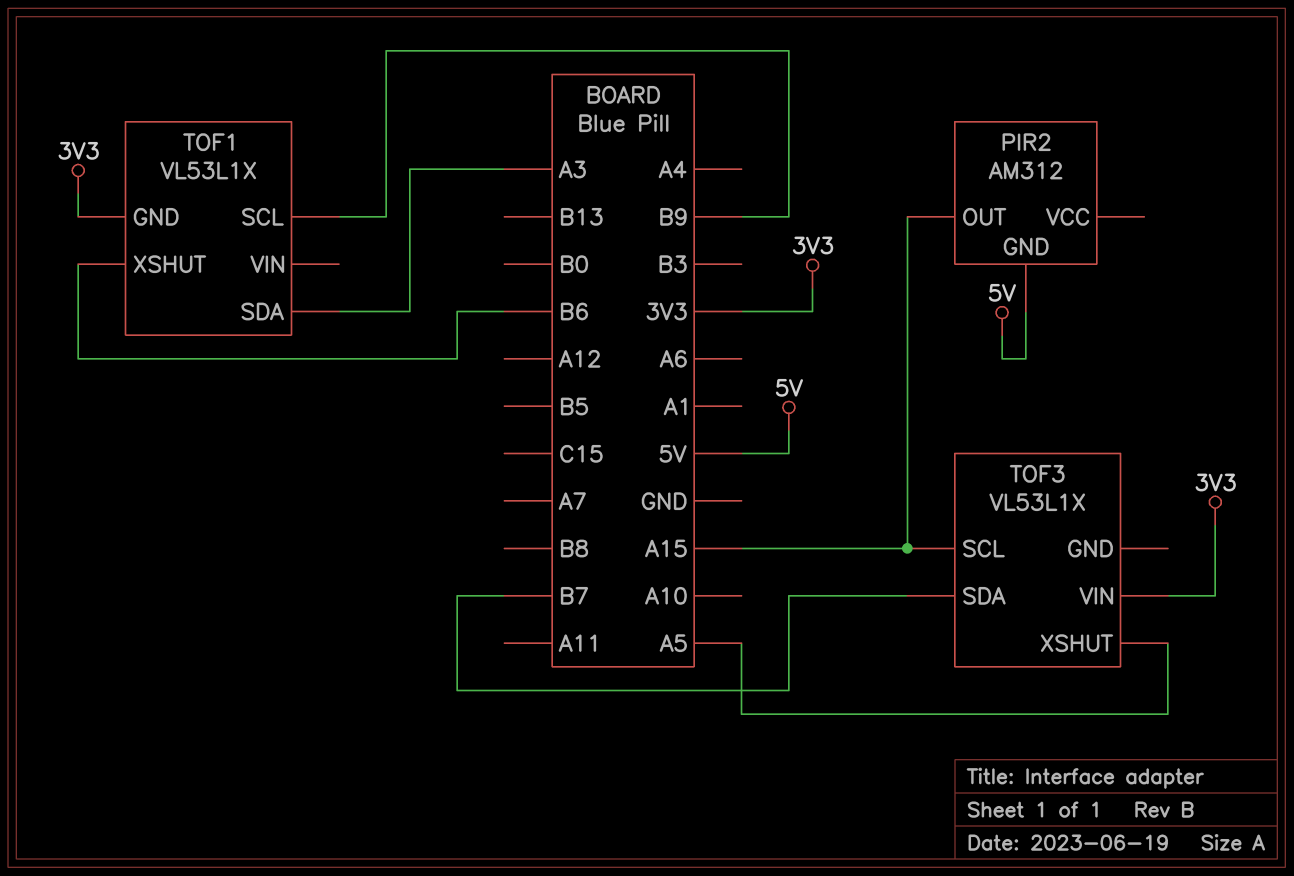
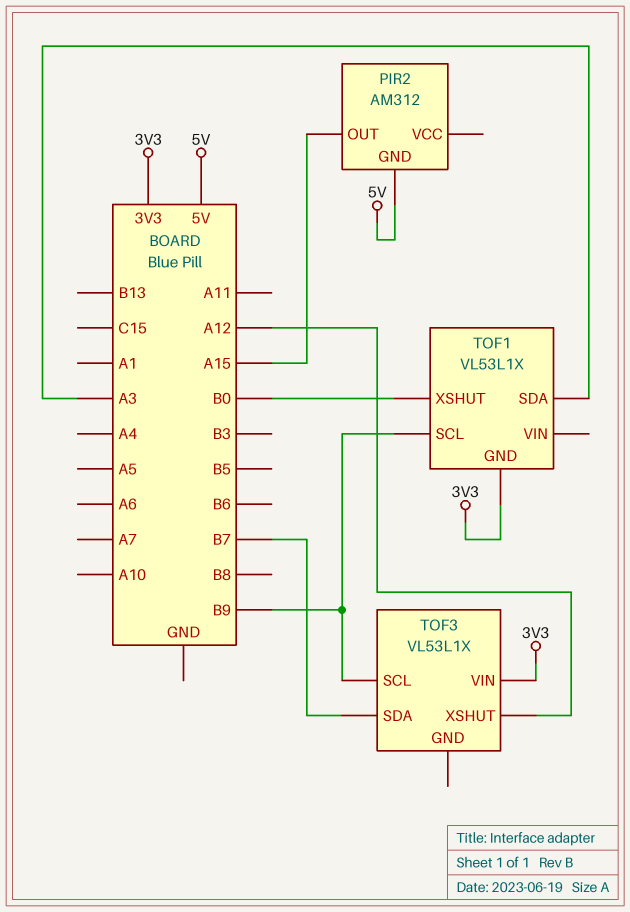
TOF1 pin XSHUT: B6 -> B0
TOF3 pin SCL: A15 -> B9
TOF3 pin XSHUT: A5 -> A12

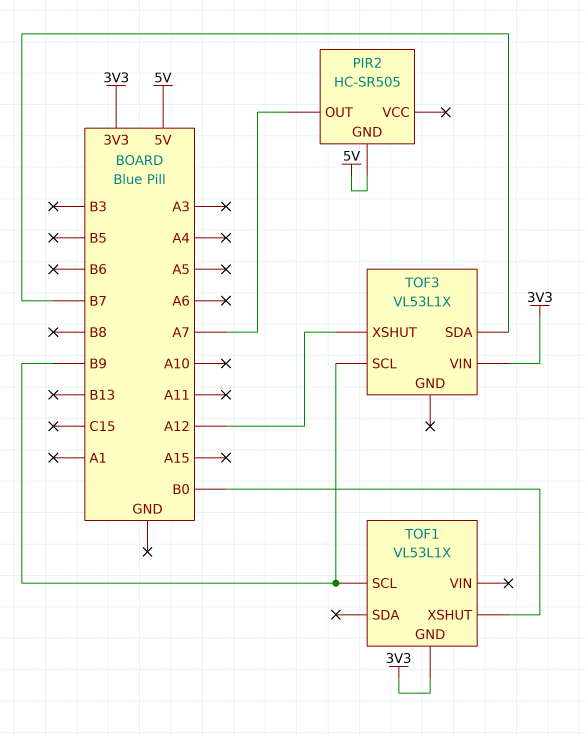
PIR2: AM312 -> HC-SR505
PIR2 pin OUT: A15 -> A7
TOF1 pin SDA: A3 -> none

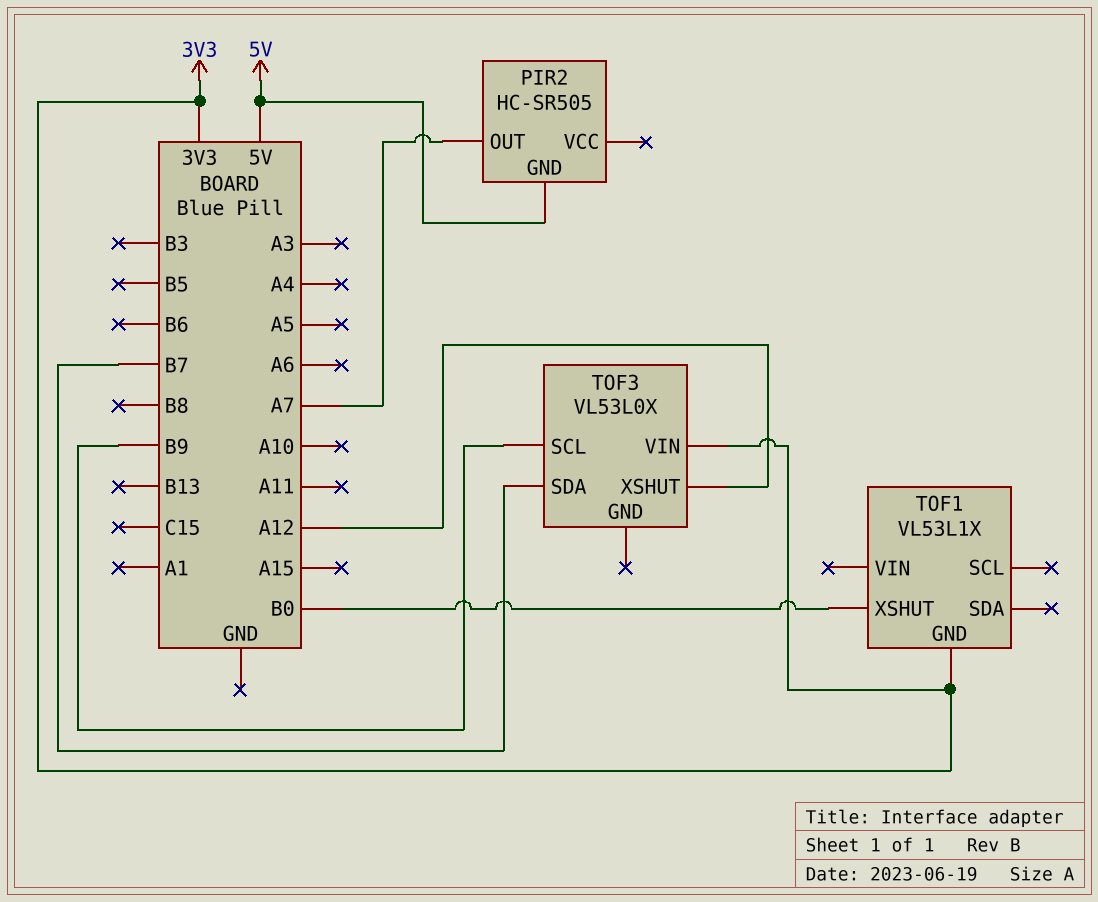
TOF1 pin SCL: B9 -> none
TOF3: VL53L1X -> VL53L0X

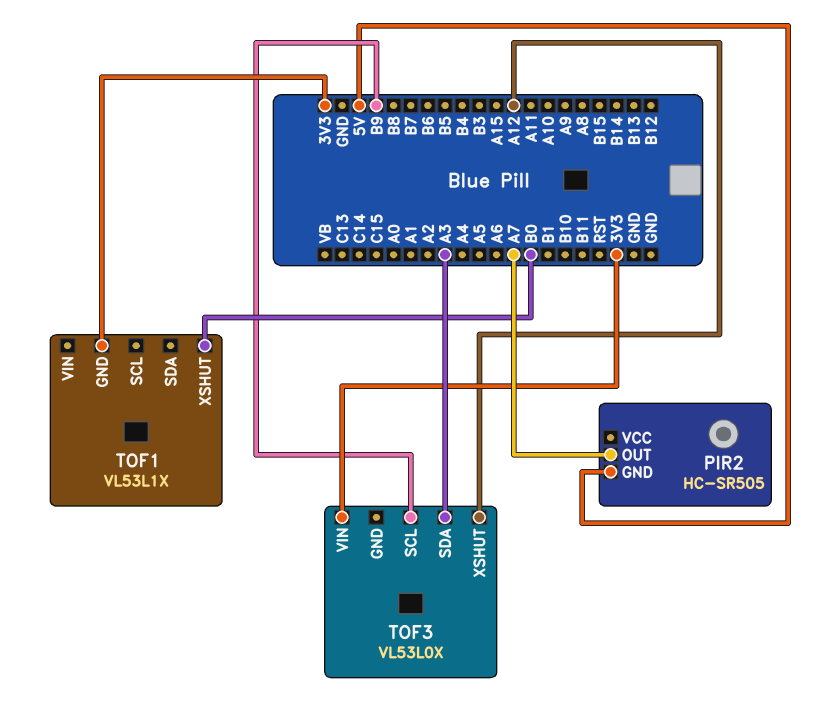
TOF3 pin SDA: B7 -> A3

